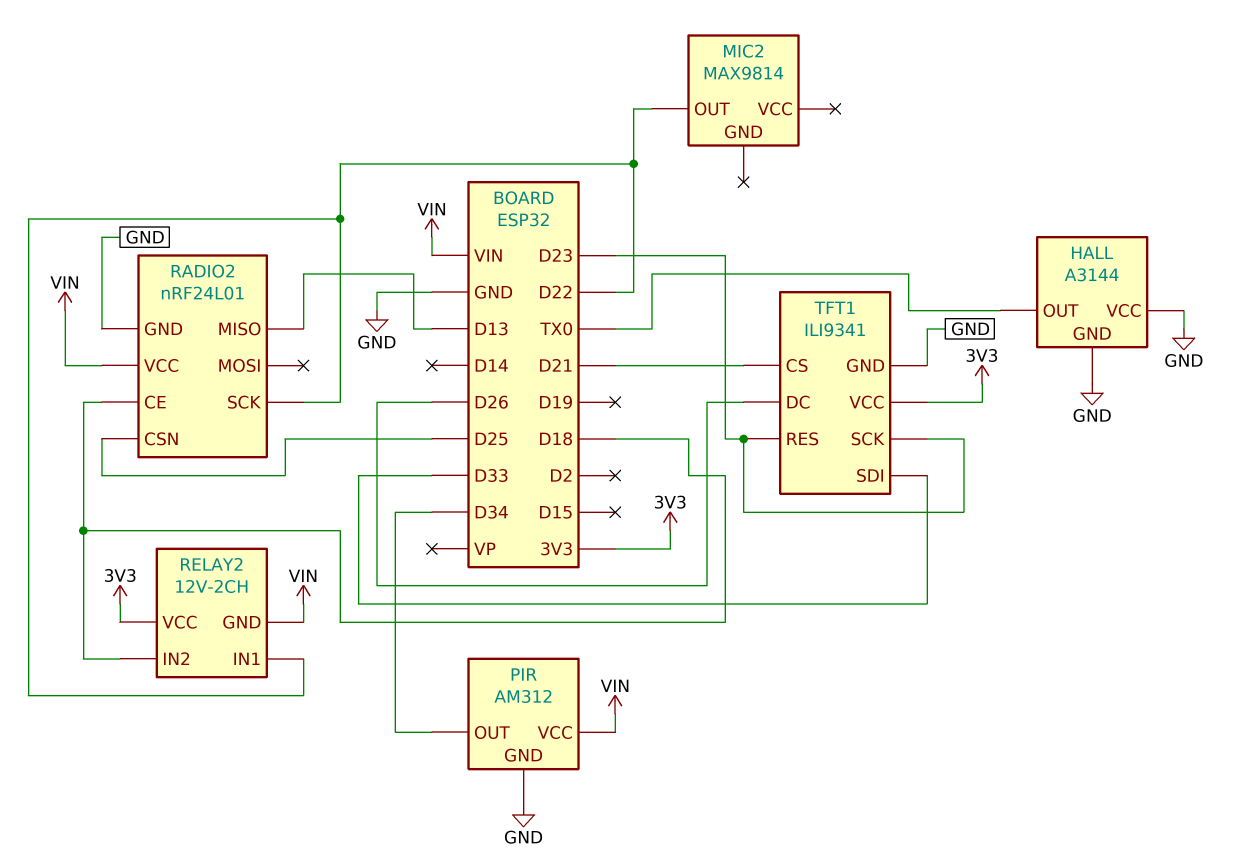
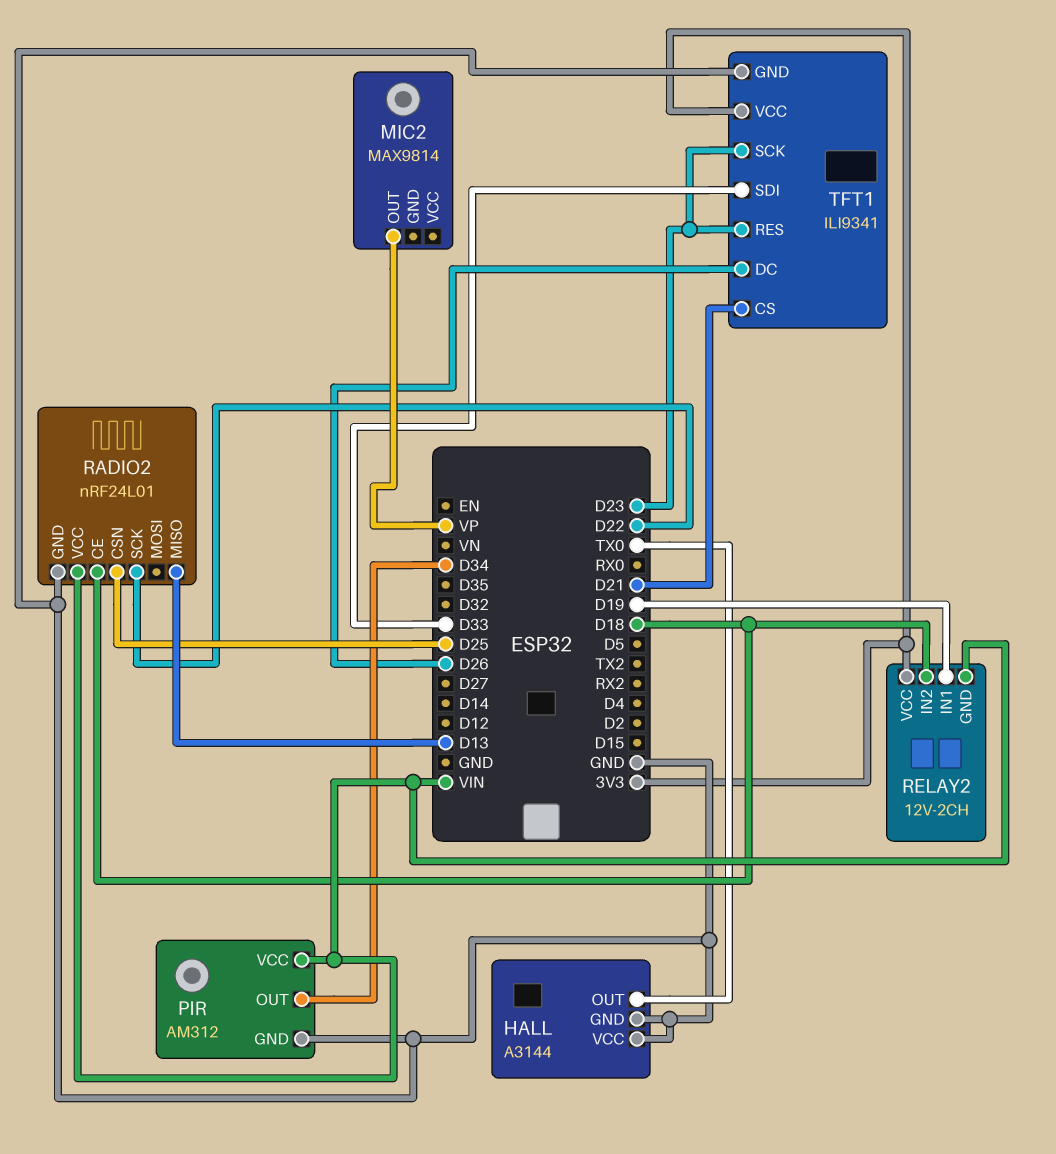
MIC2 pin OUT: D22 -> VP
RELAY2 pin IN1: D22 -> D19

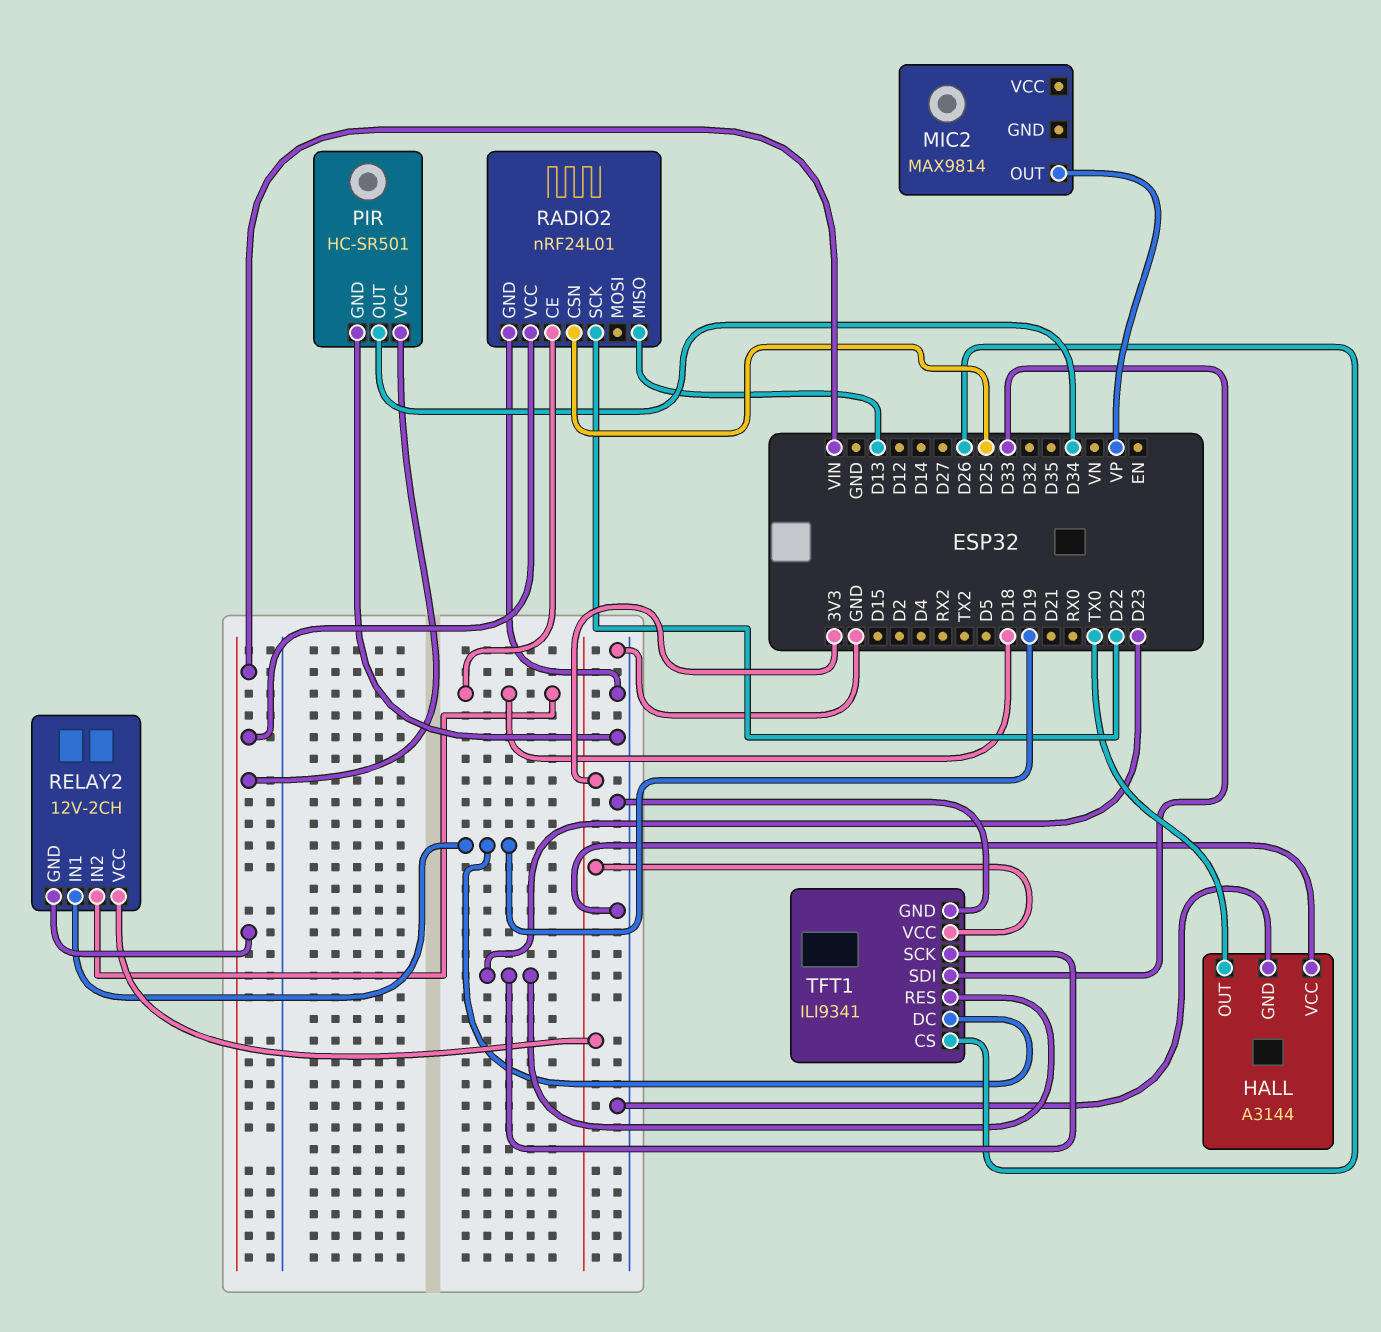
PIR: AM312 -> HC-SR501
TFT1 pin CS: D21 -> D26
TFT1 pin DC: D26 -> D19

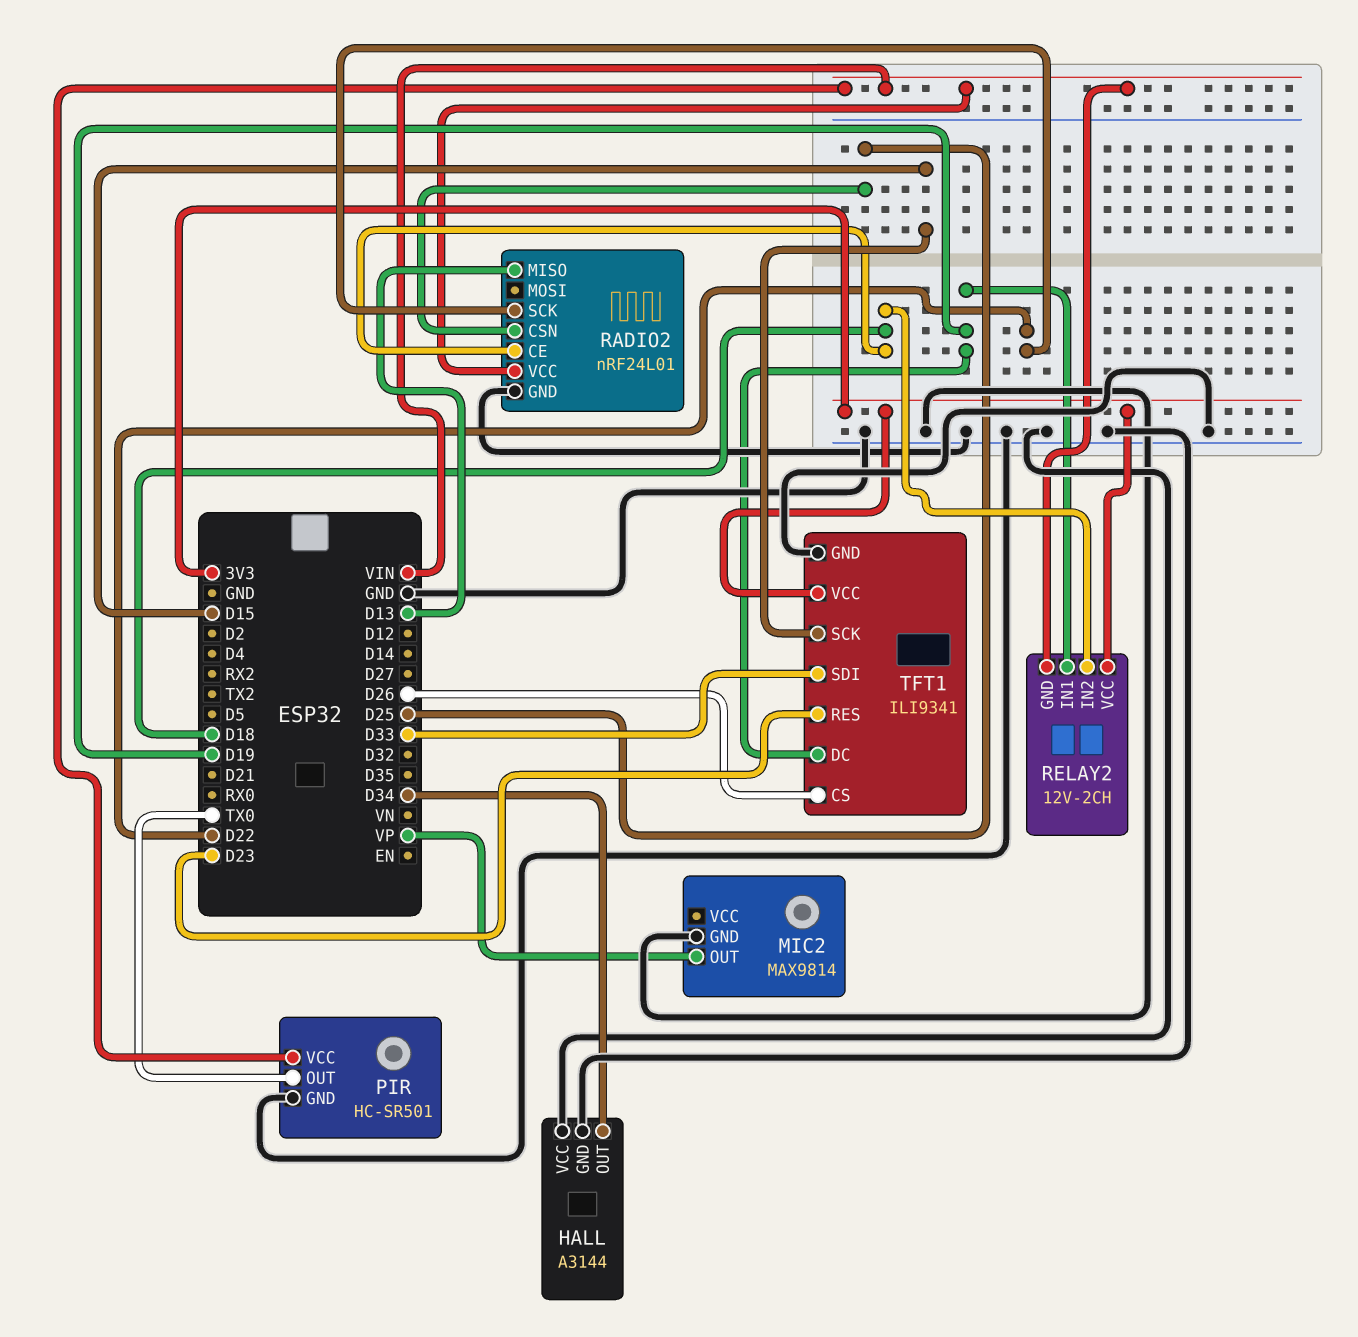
HALL pin OUT: TX0 -> D34
MIC2 pin GND: none -> GND
PIR pin OUT: D34 -> TX0
TFT1 pin SCK: D23 -> D15

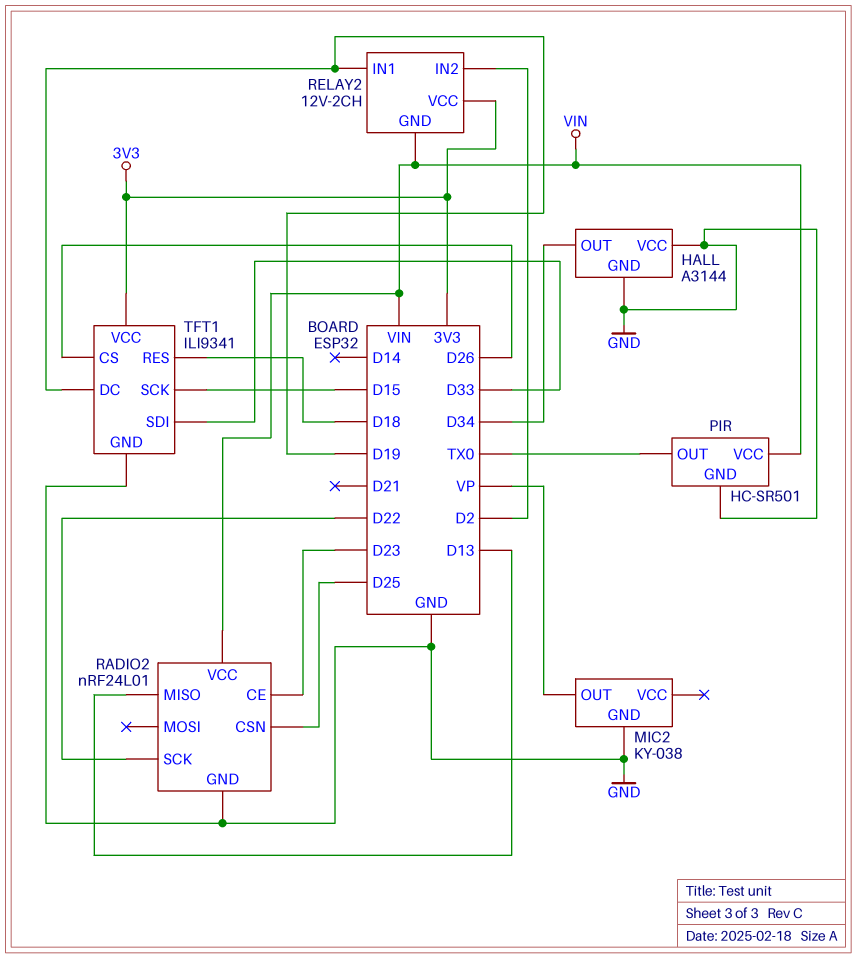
MIC2: MAX9814 -> KY-038
RADIO2 pin CE: D18 -> D23
RELAY2 pin IN2: D18 -> D2
TFT1 pin RES: D23 -> D18

